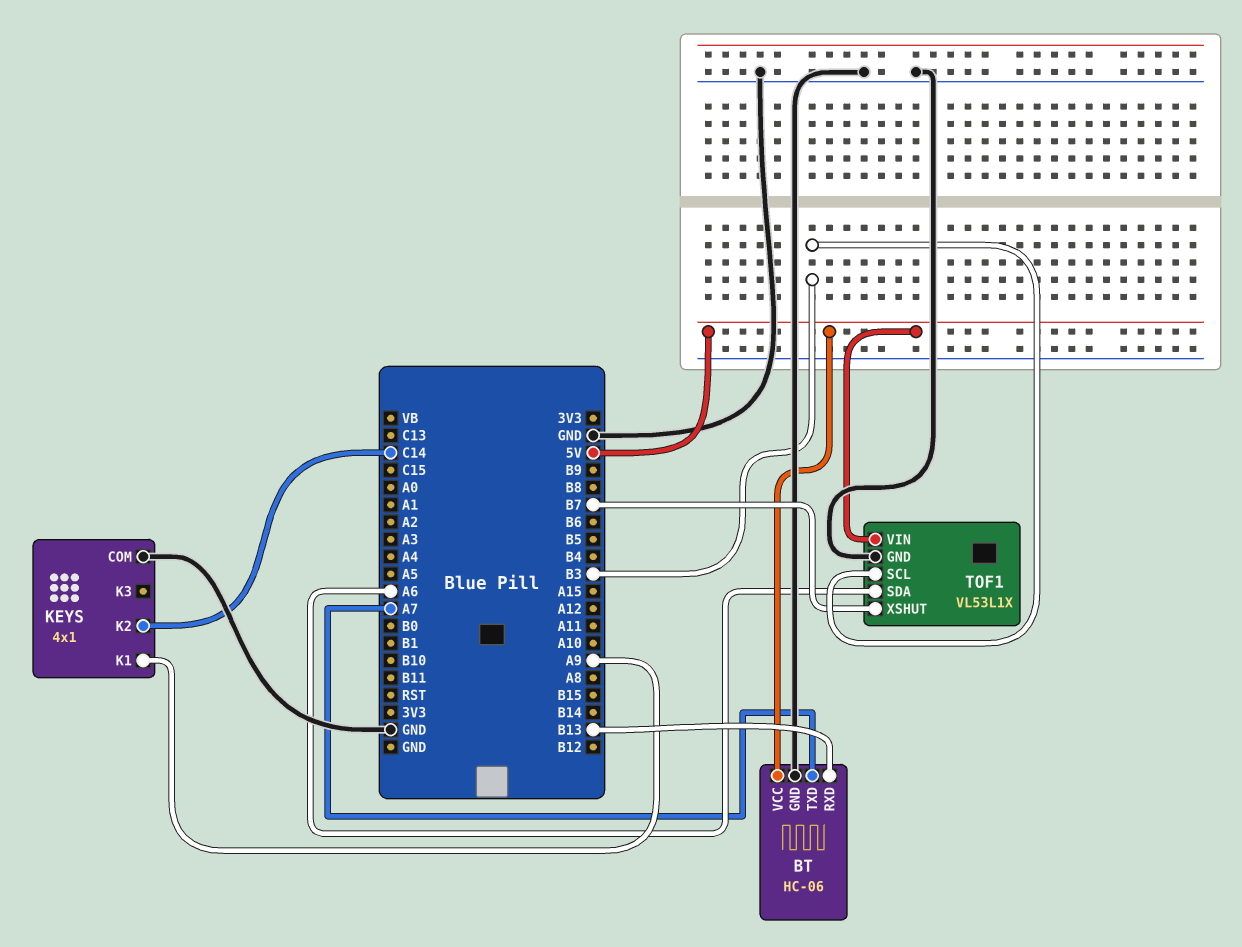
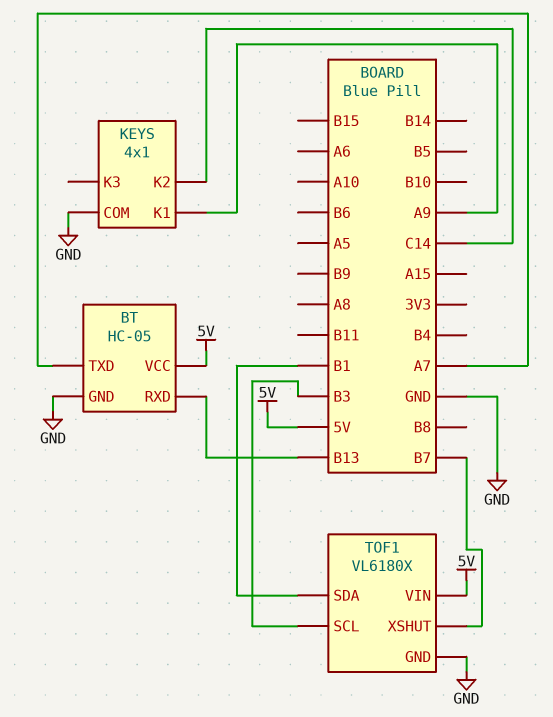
BT: HC-06 -> HC-05
TOF1: VL53L1X -> VL6180X
TOF1 pin SDA: A6 -> B1

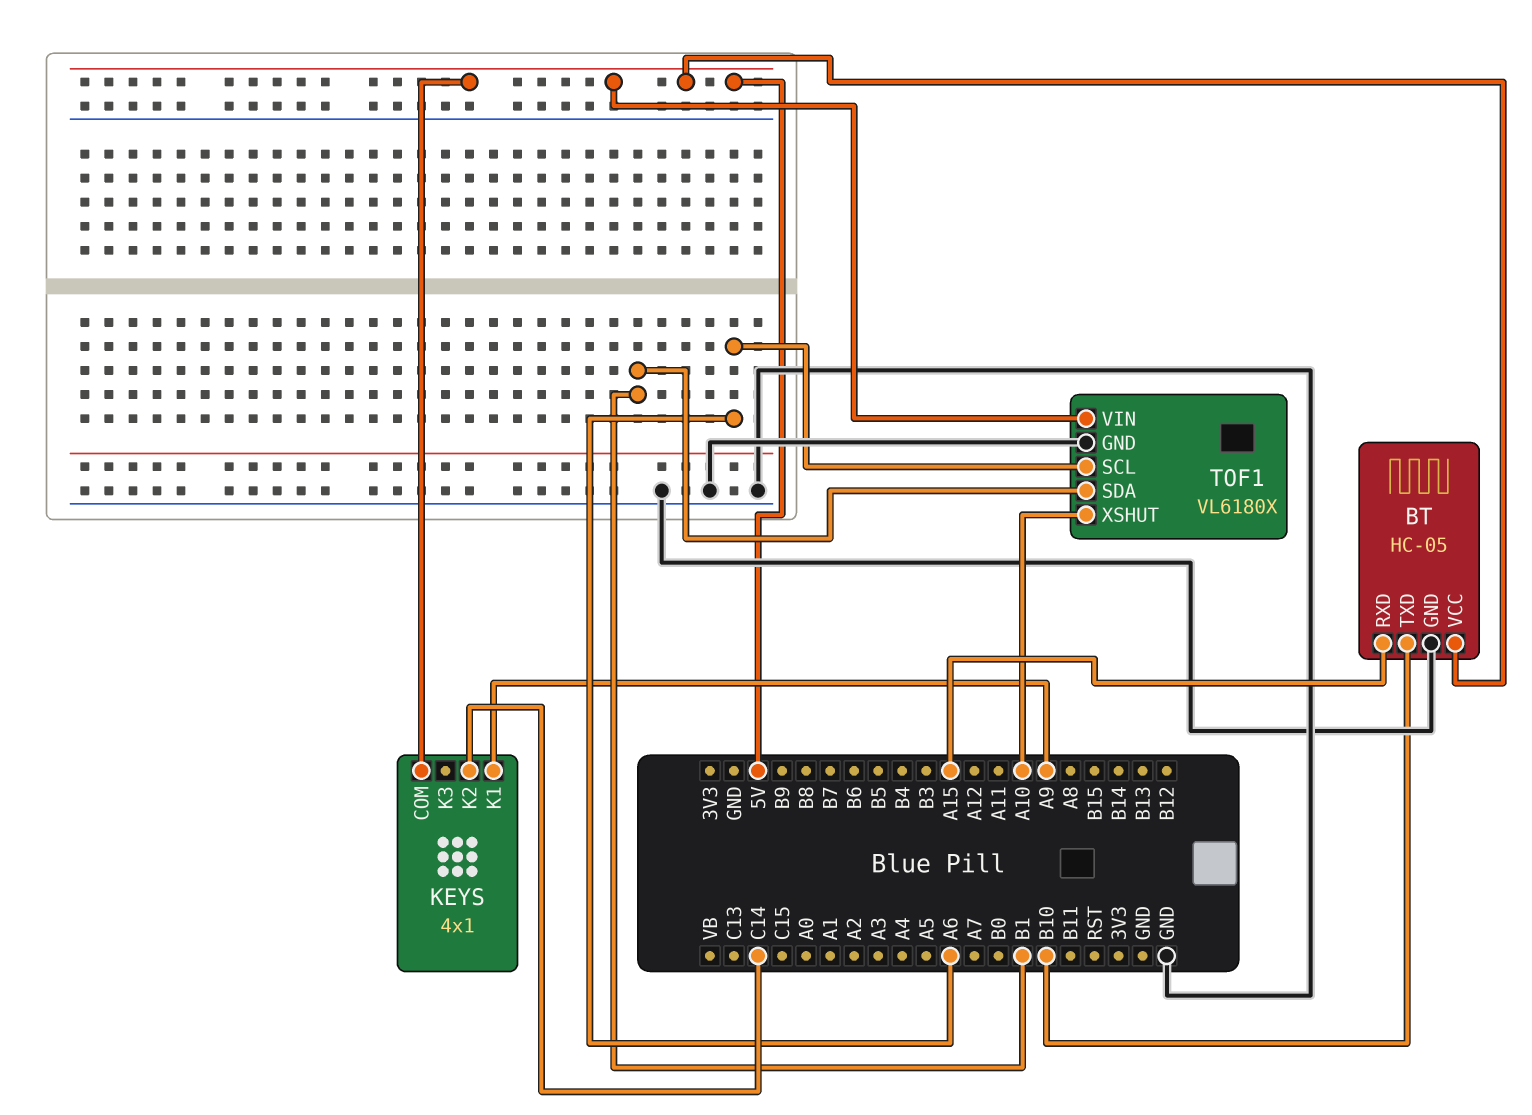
BT pin RXD: B13 -> A15
BT pin TXD: A7 -> B10
KEYS pin COM: GND -> 5V
TOF1 pin SCL: B3 -> A6
TOF1 pin XSHUT: B7 -> A10

